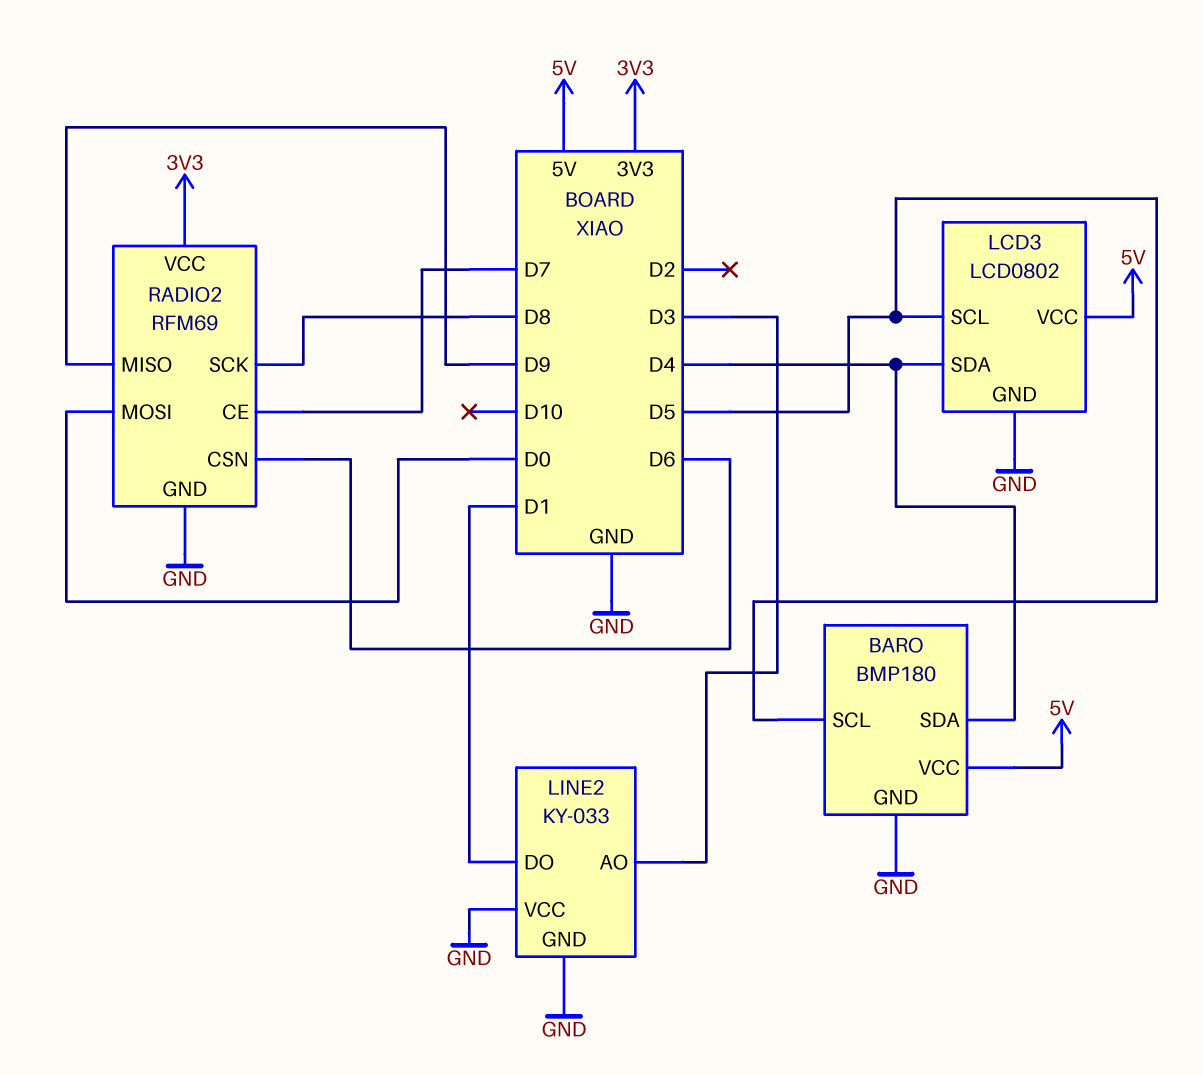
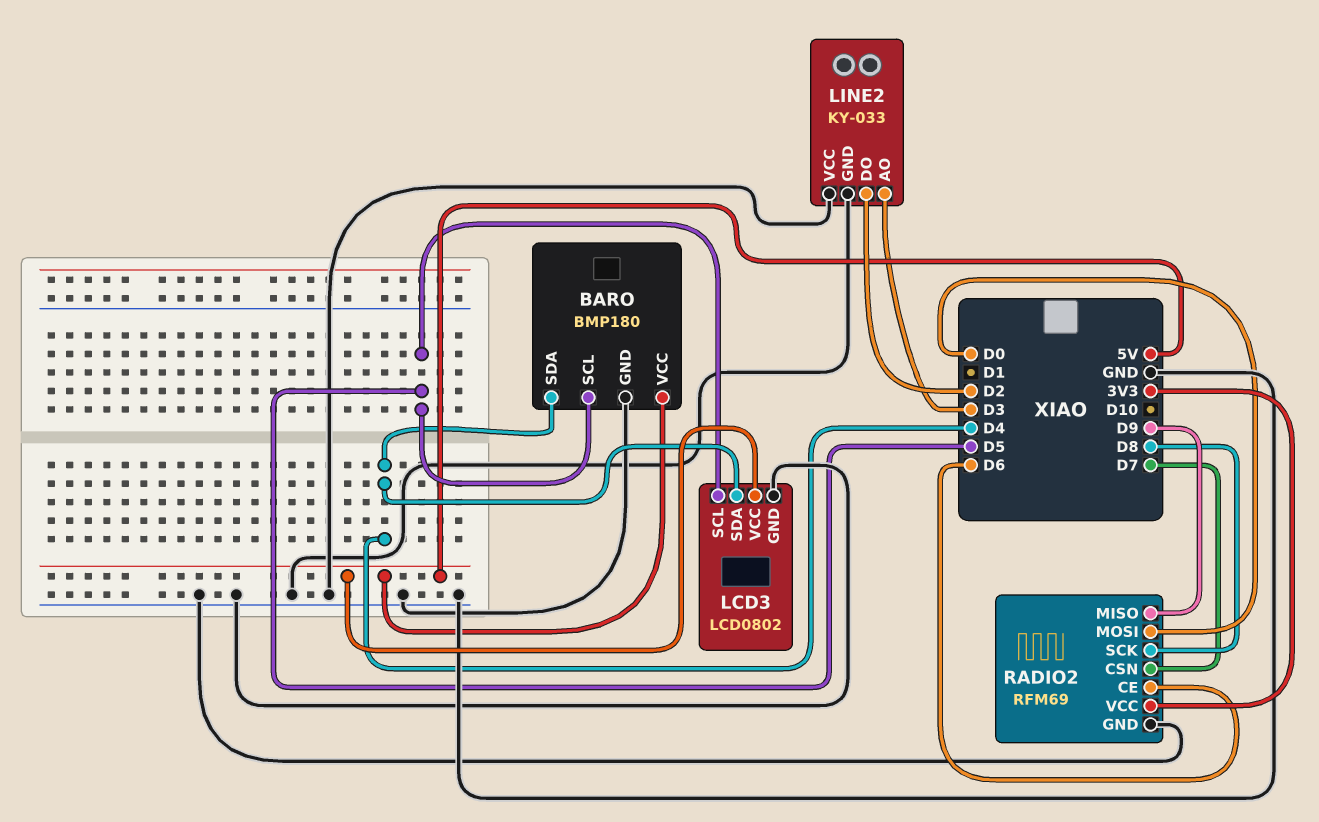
LINE2 pin DO: D1 -> D2
RADIO2 pin CE: D7 -> D6
RADIO2 pin CSN: D6 -> D7

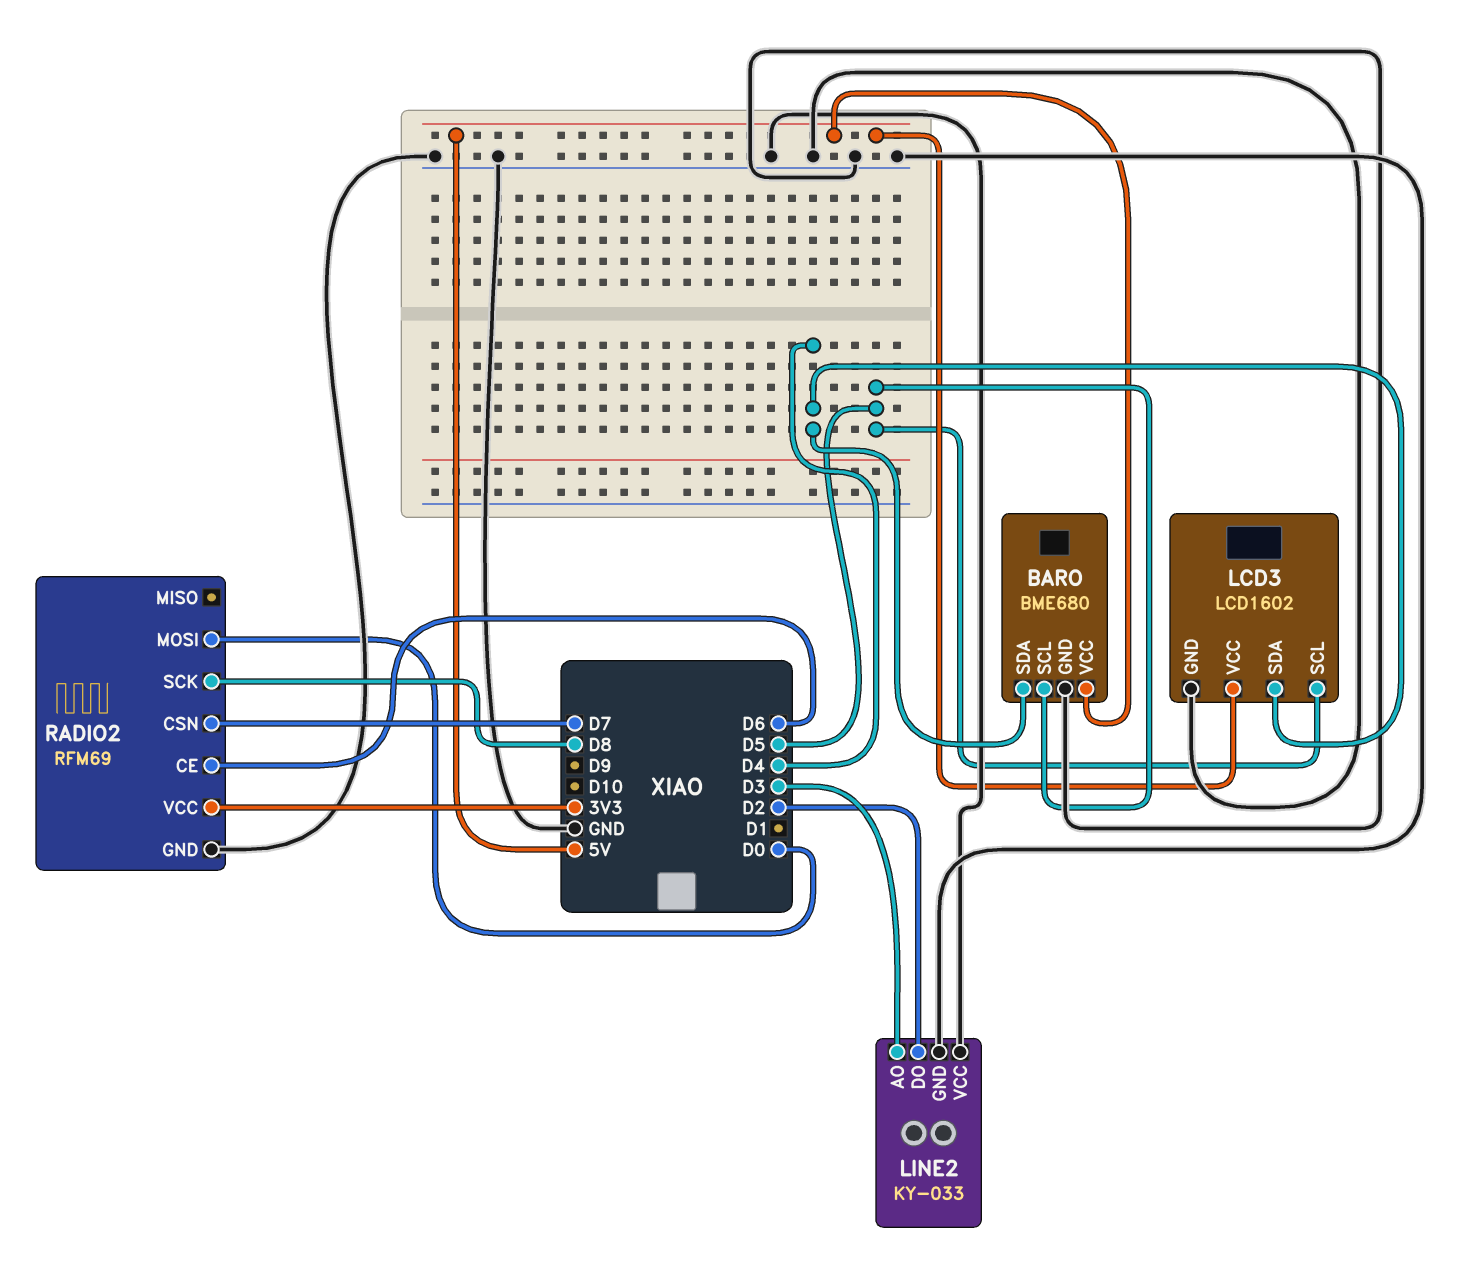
BARO: BMP180 -> BME680
LCD3: LCD0802 -> LCD1602
RADIO2 pin MISO: D9 -> none

